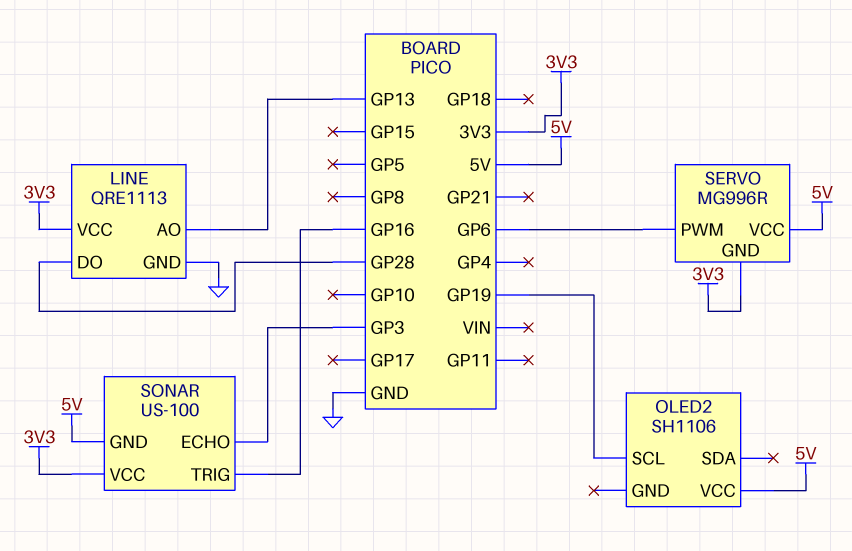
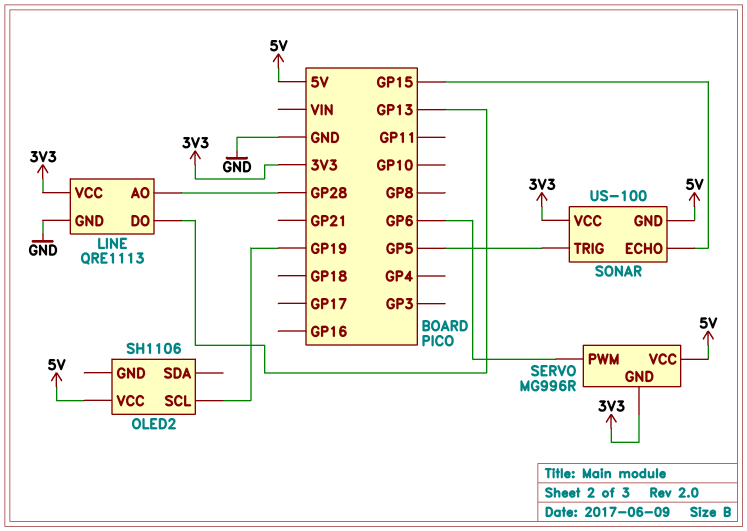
LINE pin AO: GP13 -> GP28
LINE pin DO: GP28 -> GP13
SONAR pin ECHO: GP3 -> GP15
SONAR pin TRIG: GP16 -> GP5

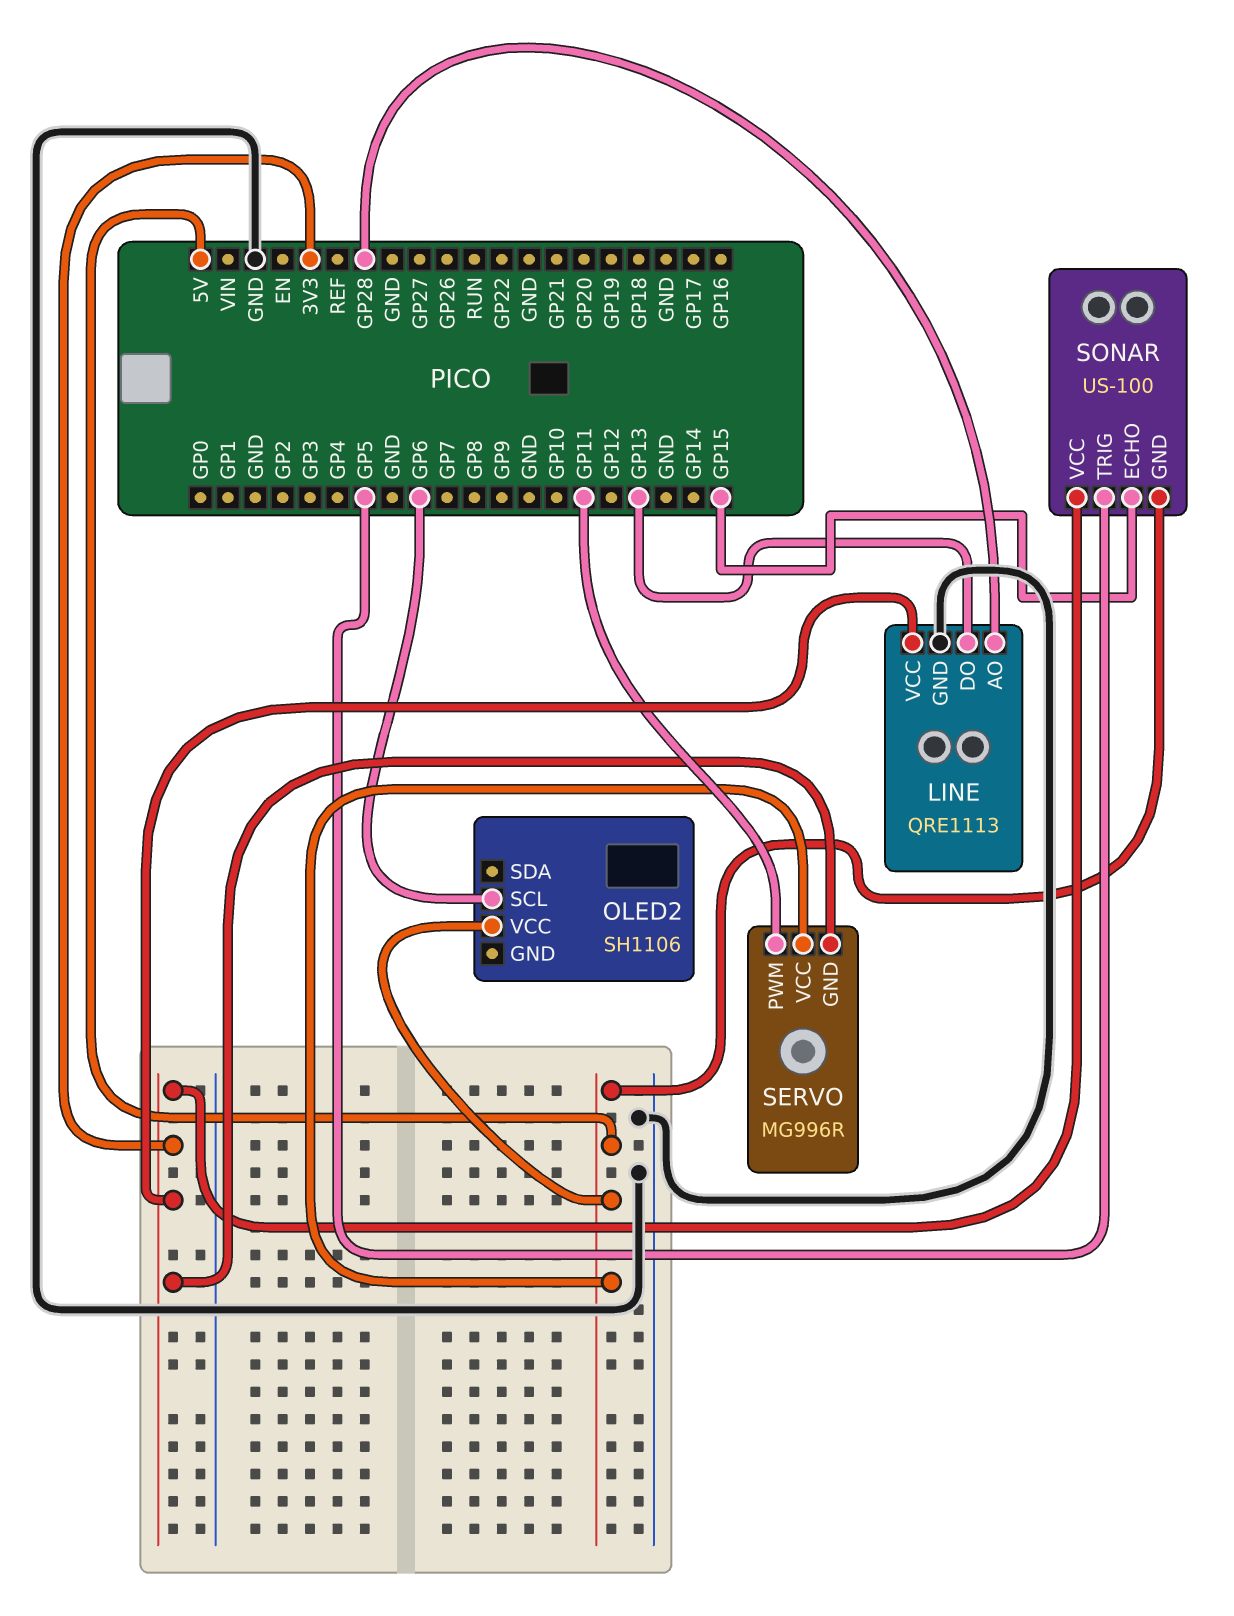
OLED2 pin SCL: GP19 -> GP6
SERVO pin PWM: GP6 -> GP11

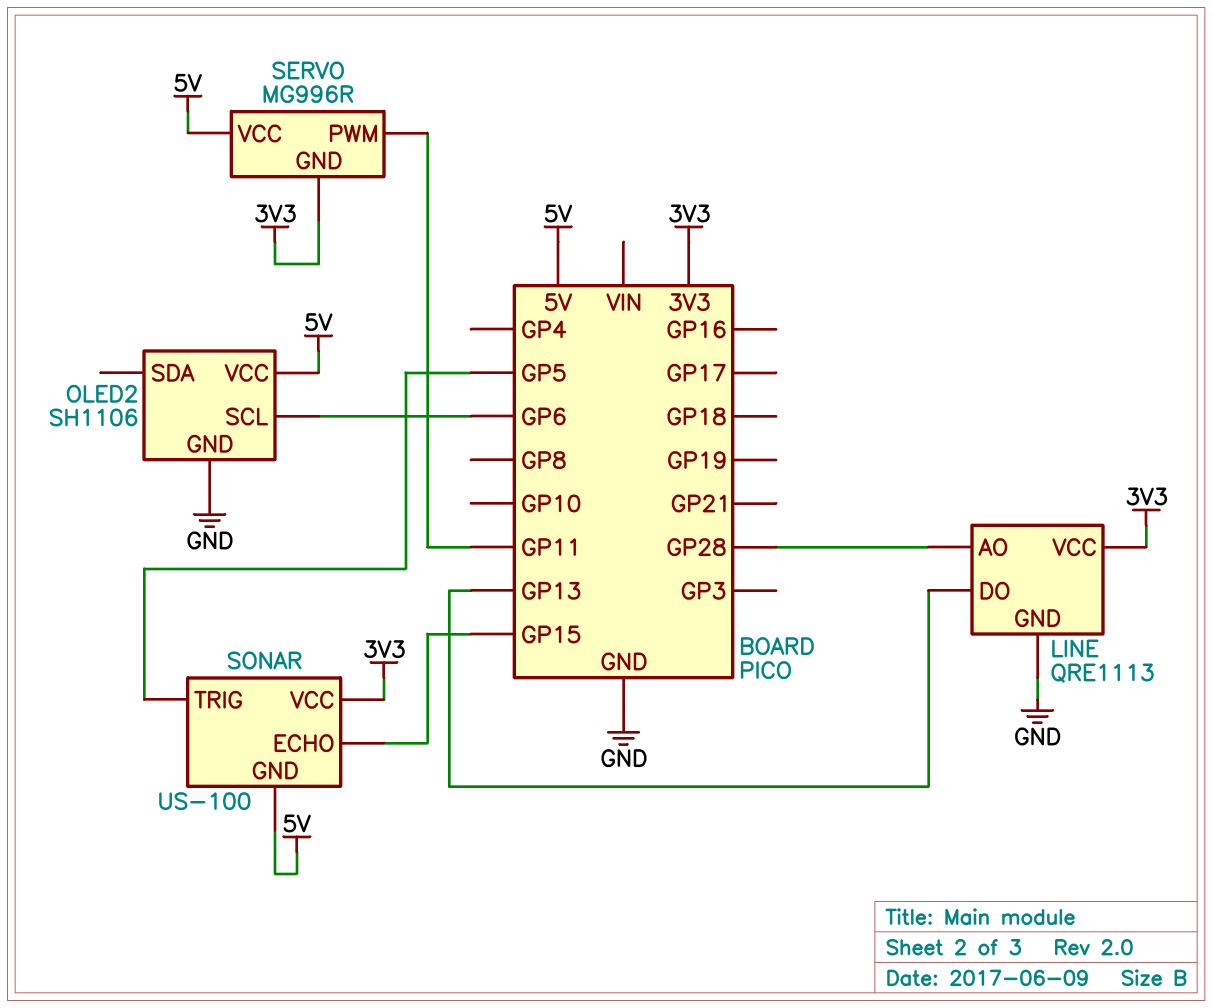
OLED2 pin GND: none -> GND

